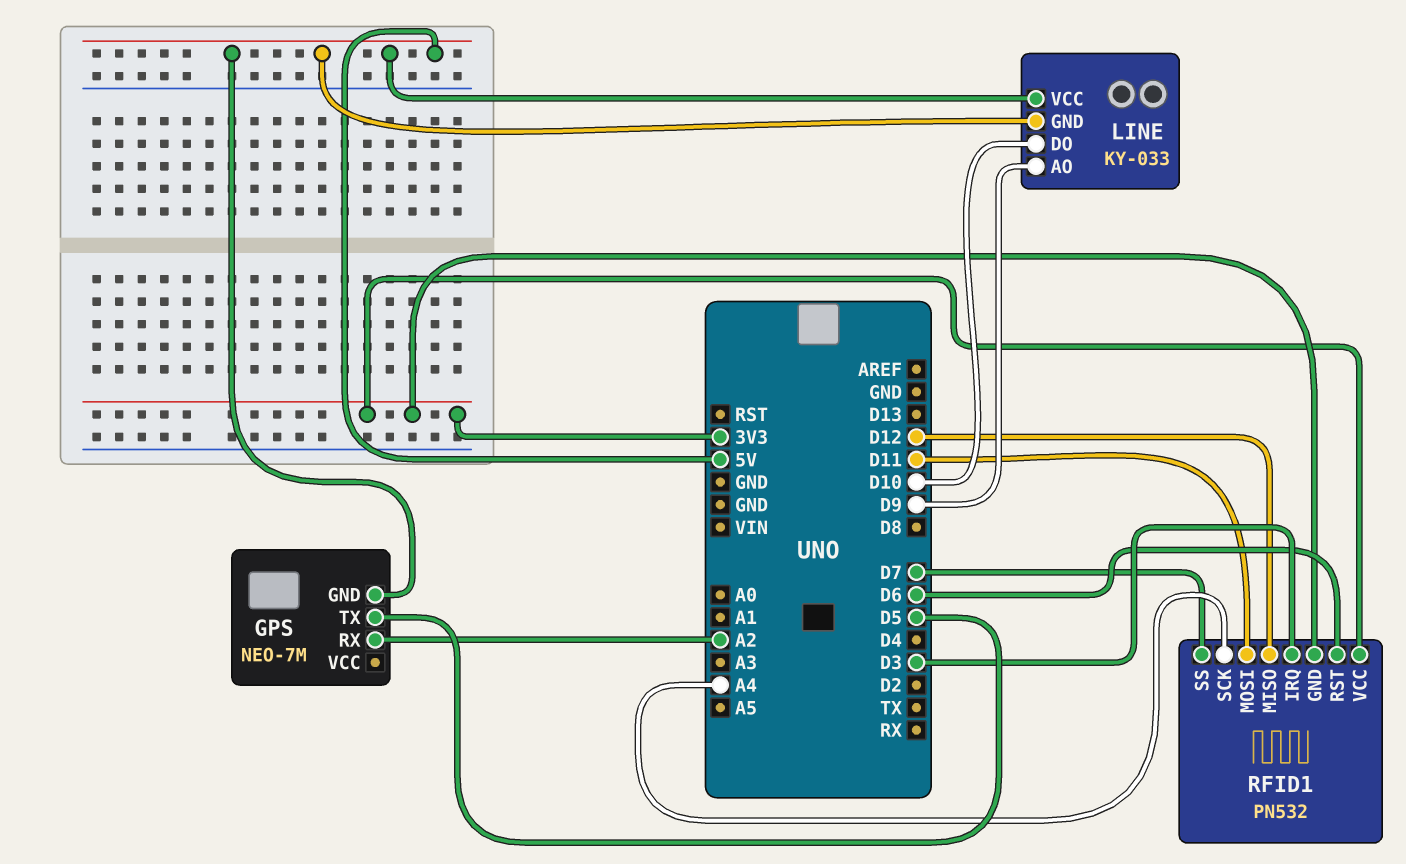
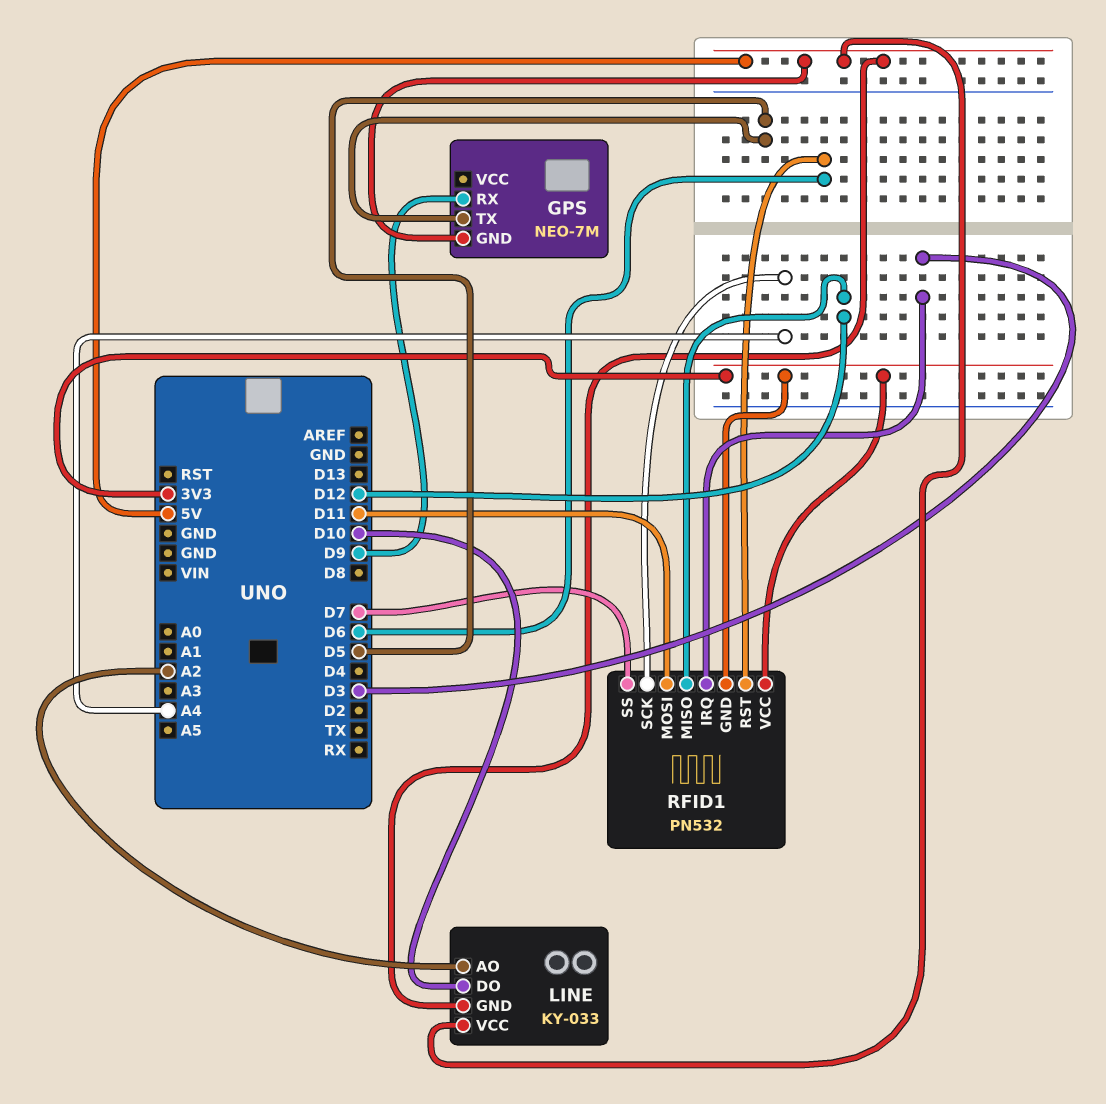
GPS pin RX: A2 -> D9
LINE pin AO: D9 -> A2

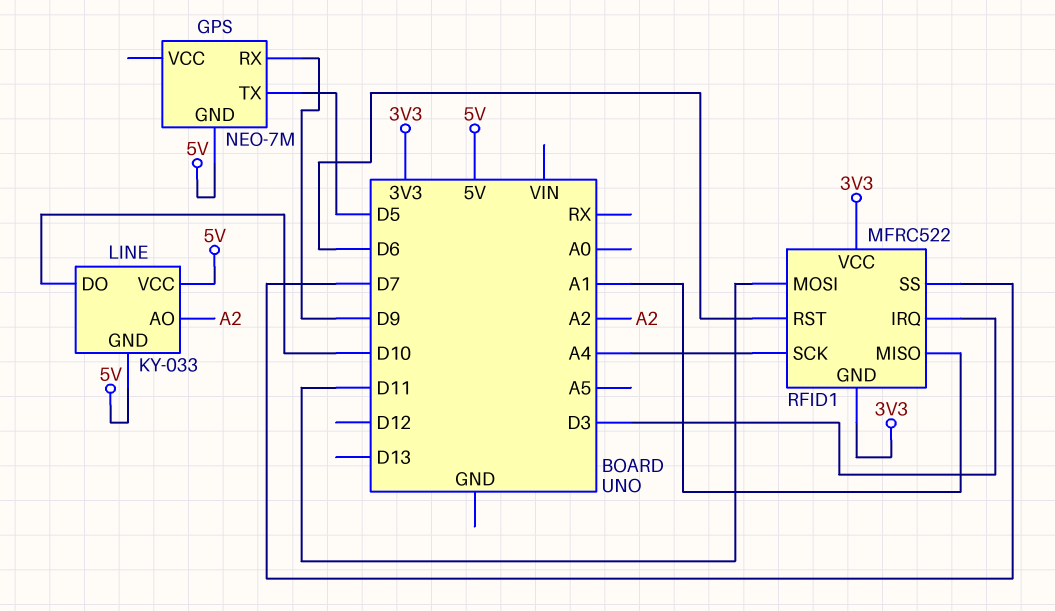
RFID1: PN532 -> MFRC522
RFID1 pin MISO: D12 -> A1

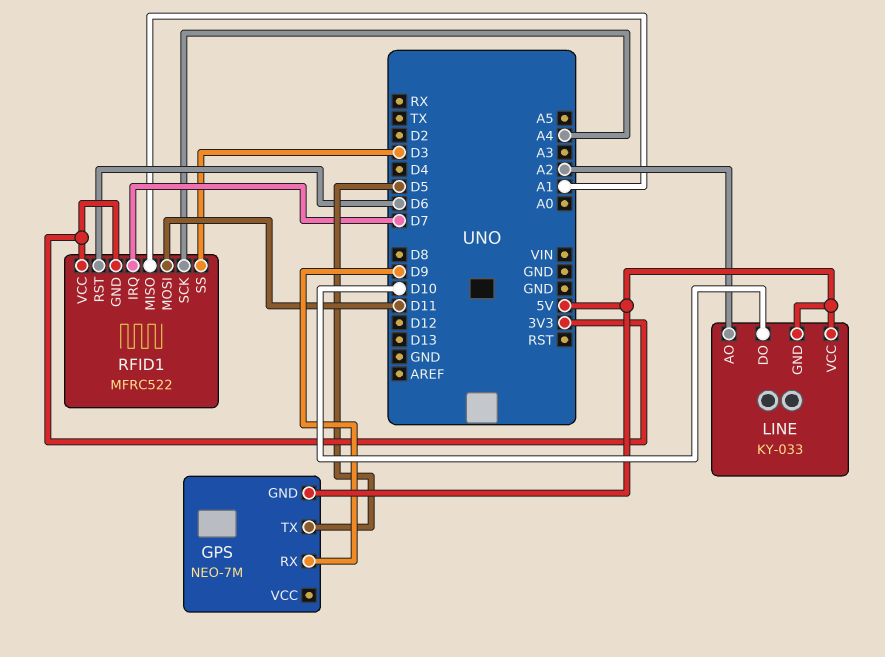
RFID1 pin IRQ: D3 -> D7
RFID1 pin SS: D7 -> D3

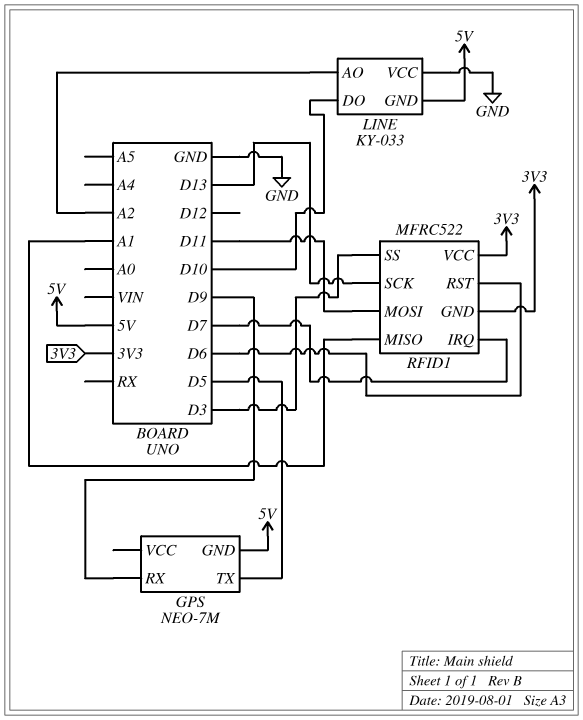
LINE pin VCC: 5V -> GND
RFID1 pin SCK: A4 -> D13

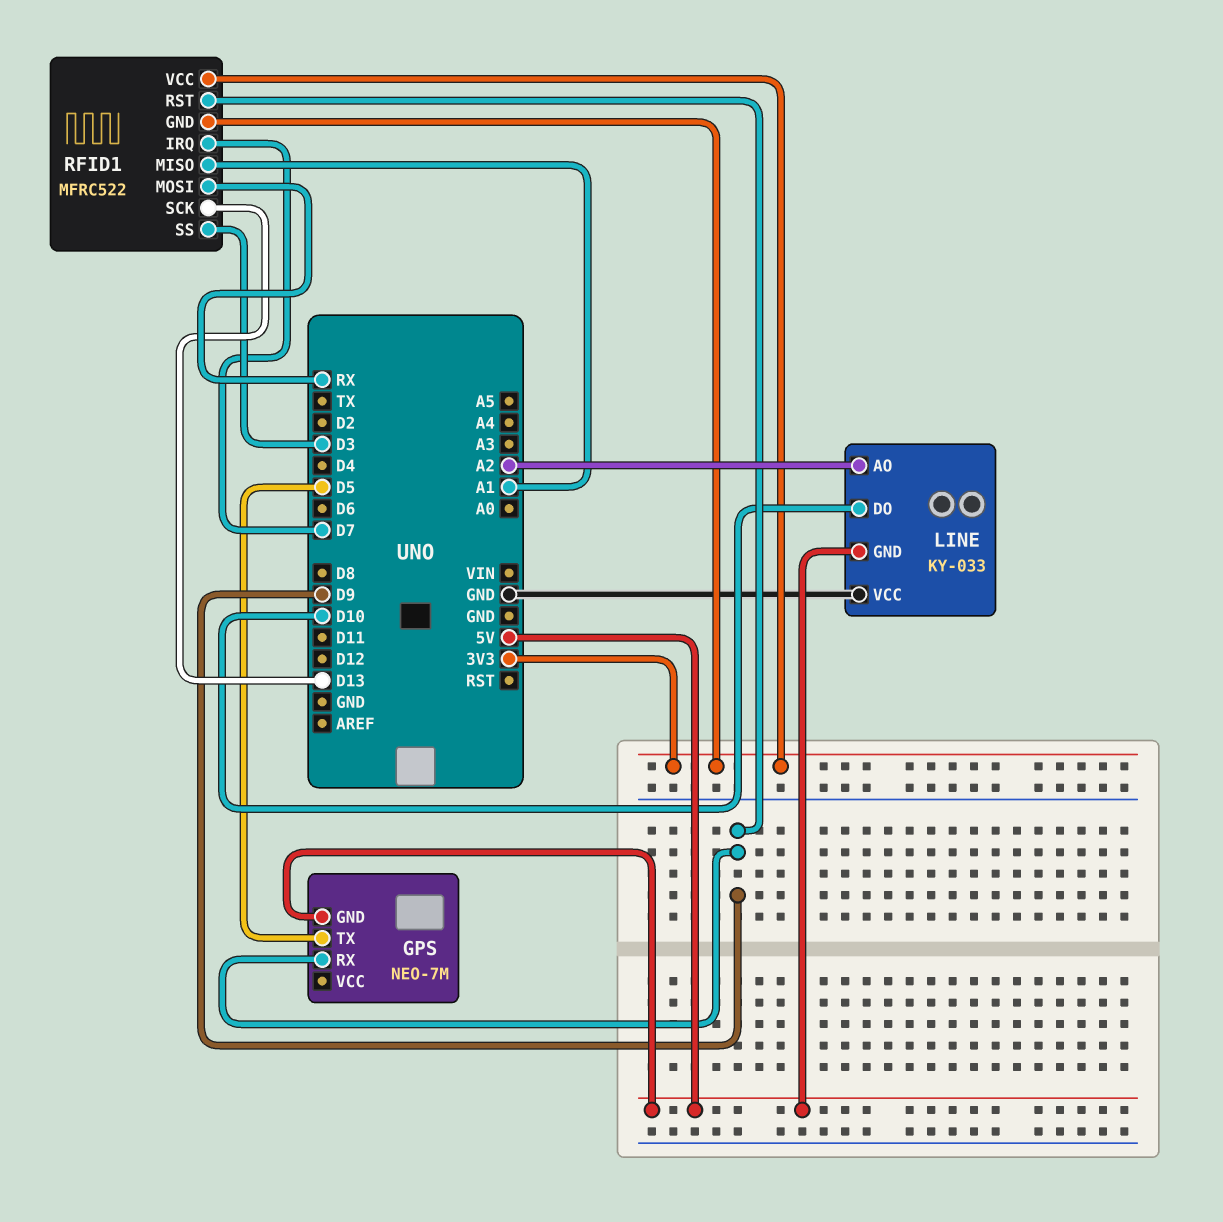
RFID1 pin MOSI: D11 -> RX
RFID1 pin RST: D6 -> D9

